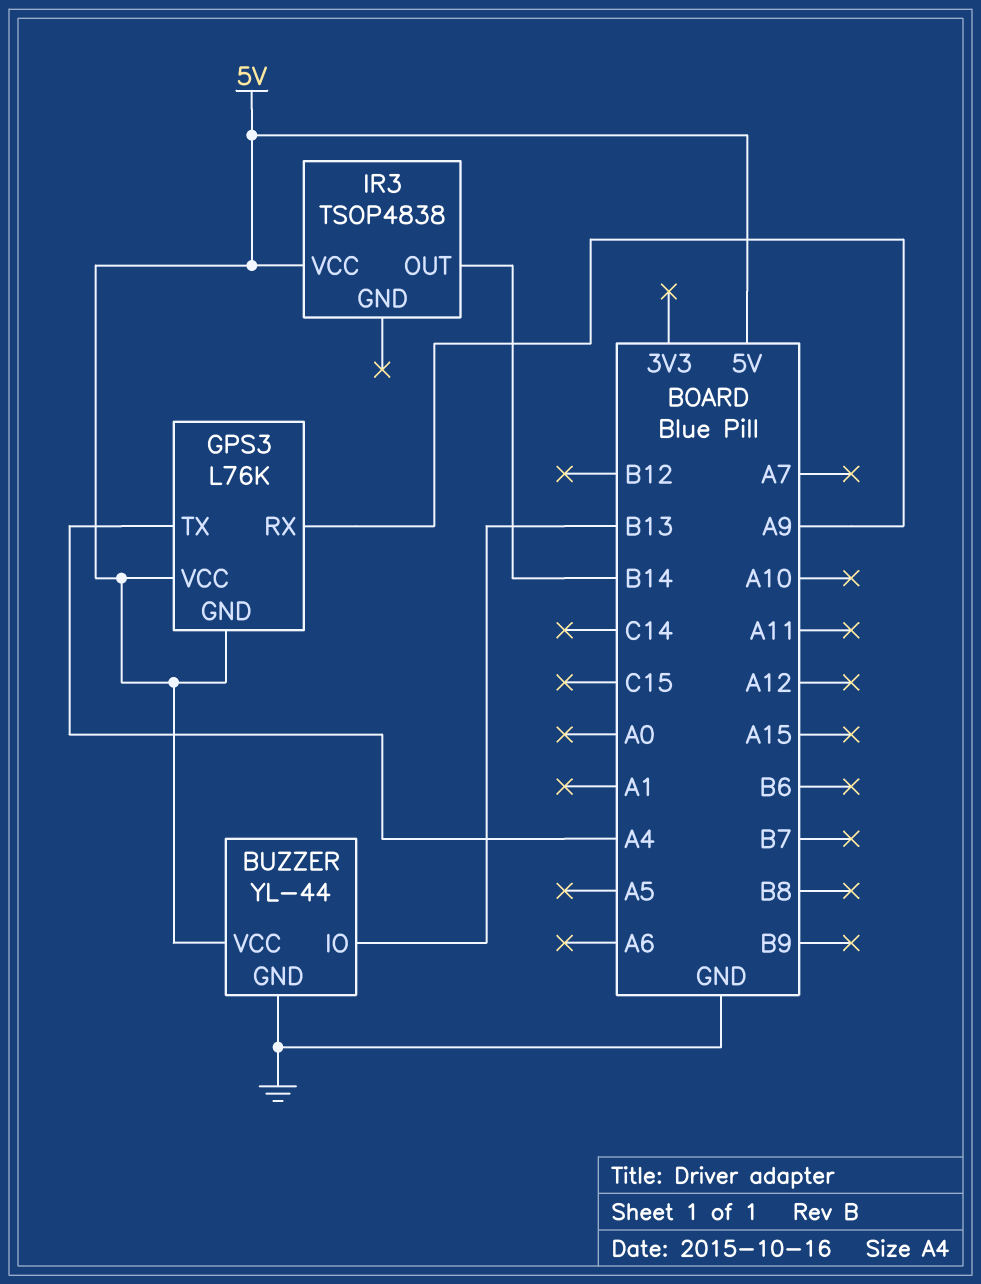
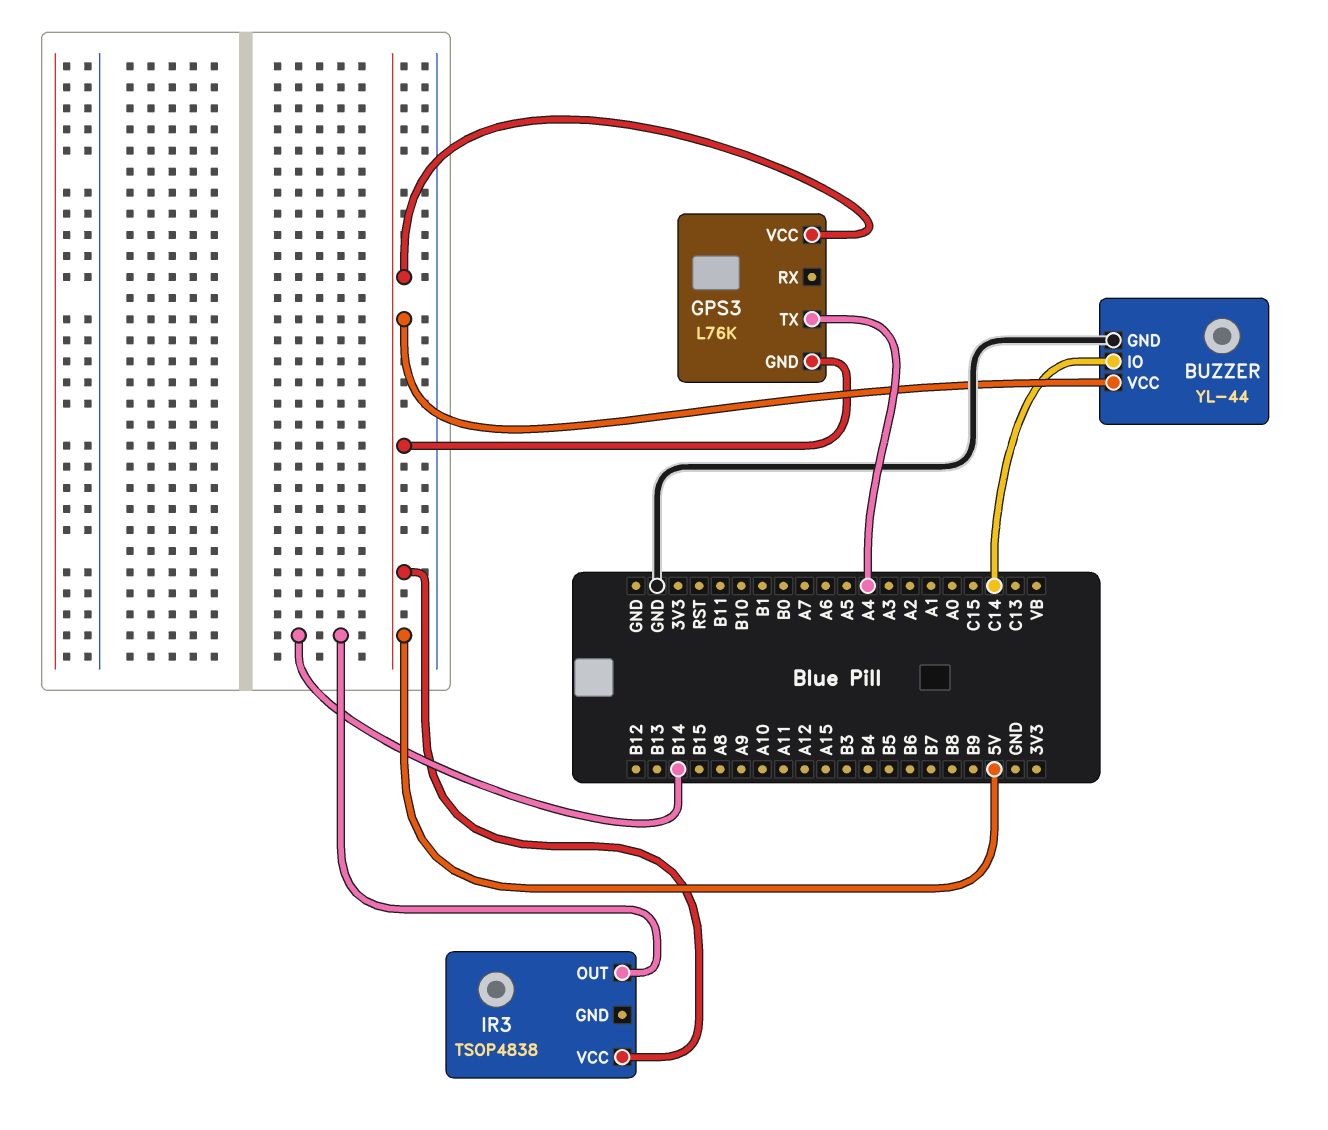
BUZZER pin IO: B13 -> C14
GPS3 pin RX: A9 -> none

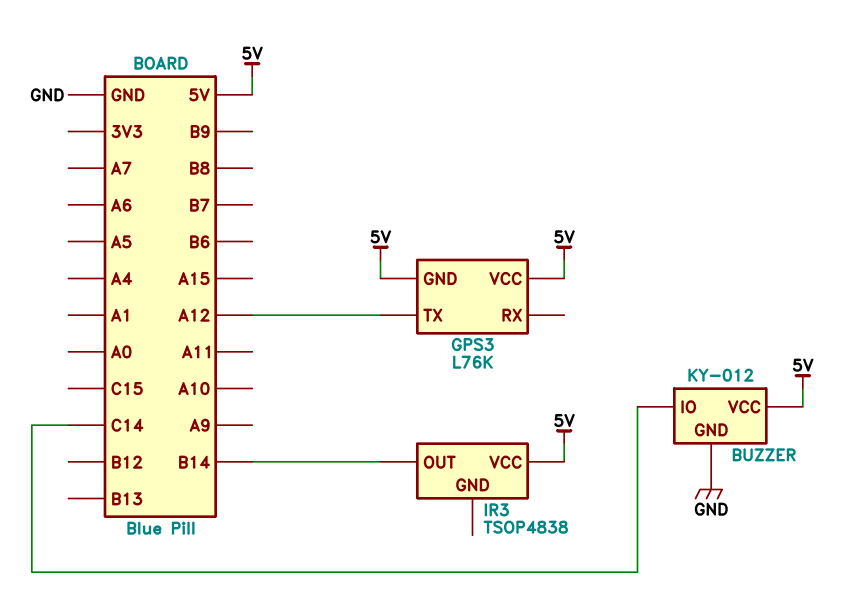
BUZZER: YL-44 -> KY-012
GPS3 pin TX: A4 -> A12

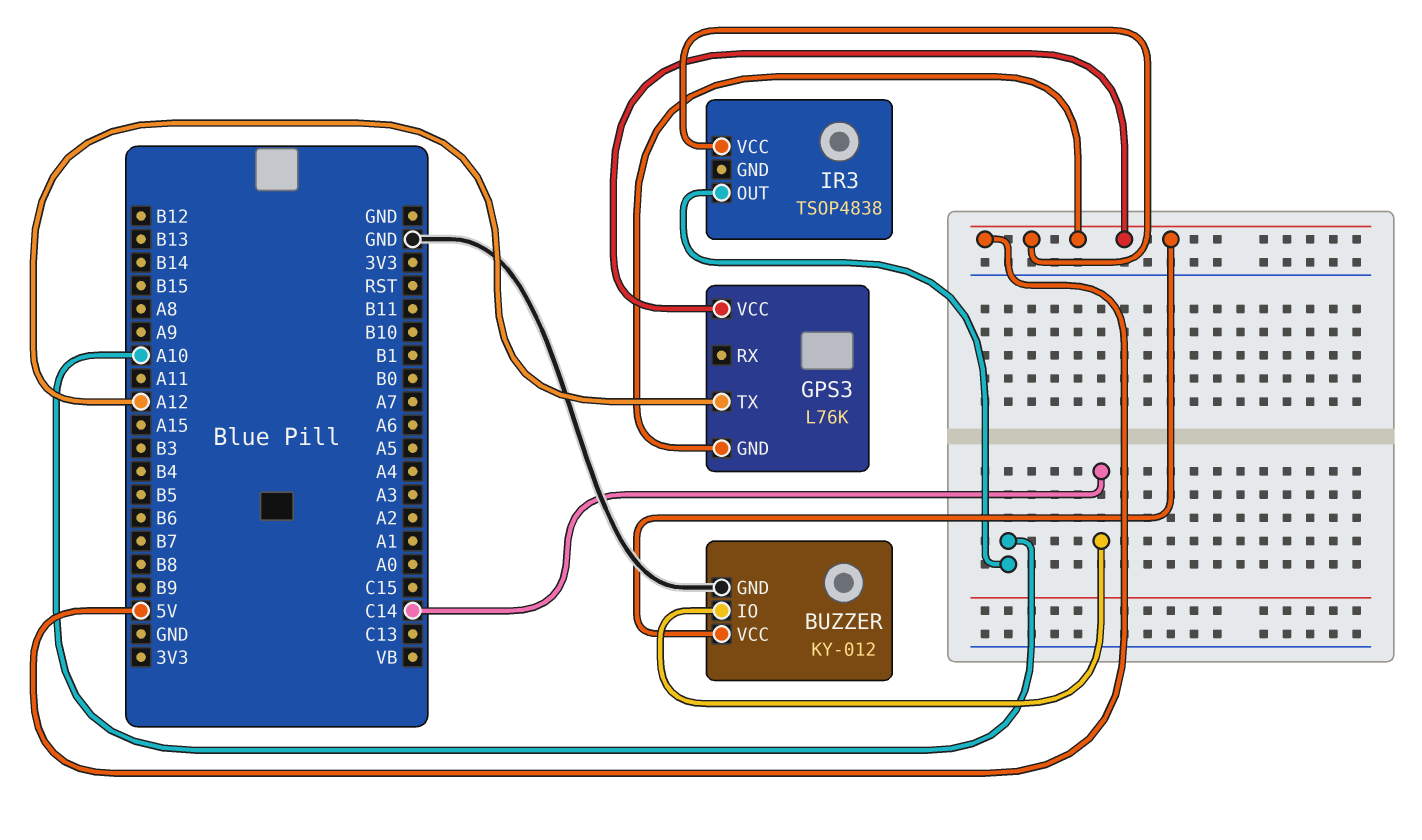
IR3 pin OUT: B14 -> A10

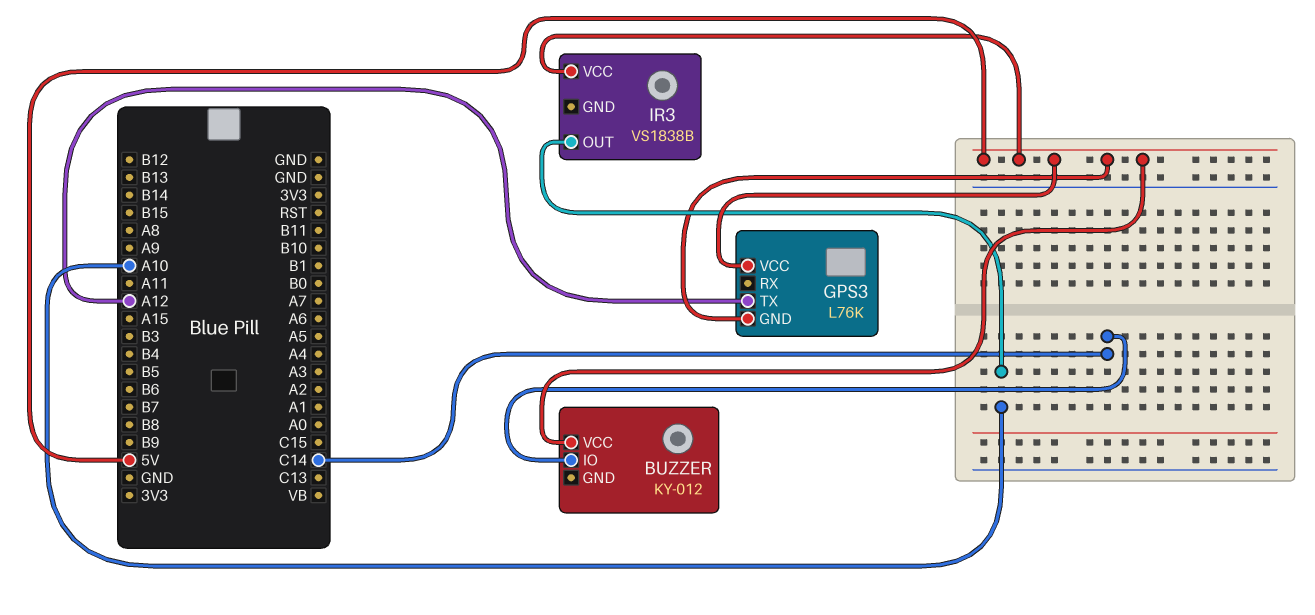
BUZZER pin GND: GND -> none
IR3: TSOP4838 -> VS1838B

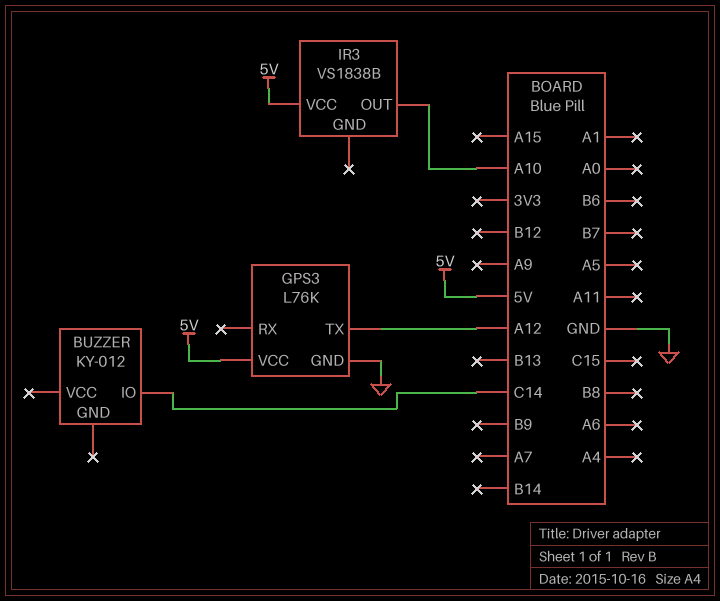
BUZZER pin VCC: 5V -> none
GPS3 pin GND: 5V -> GND

